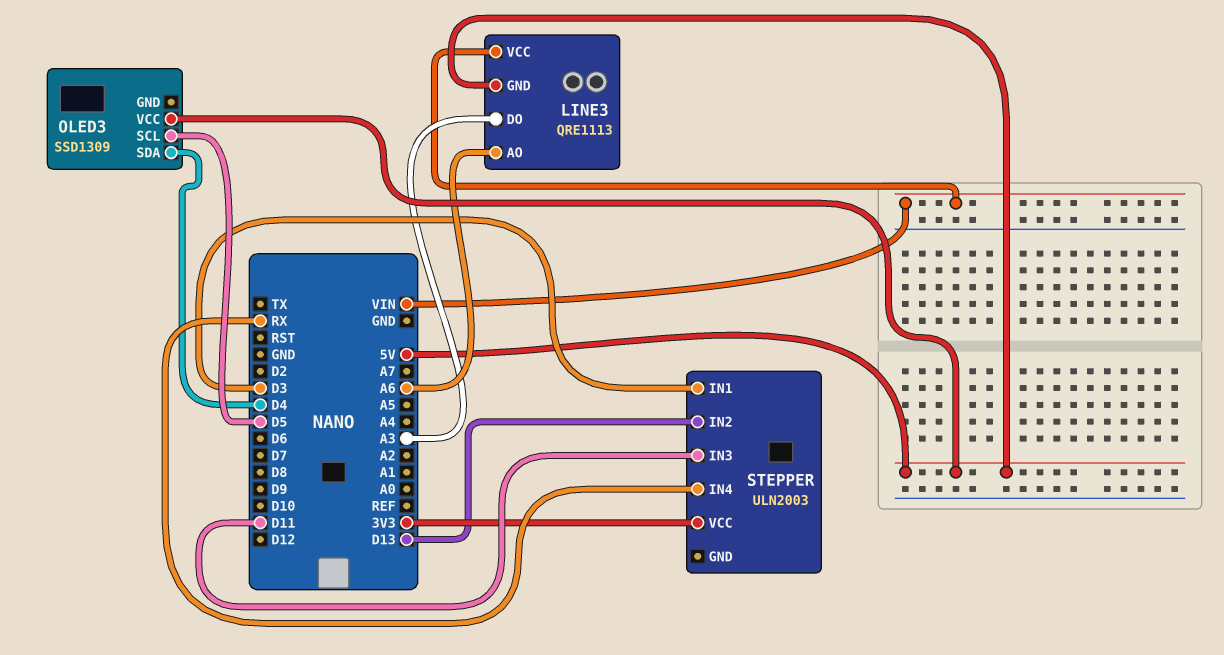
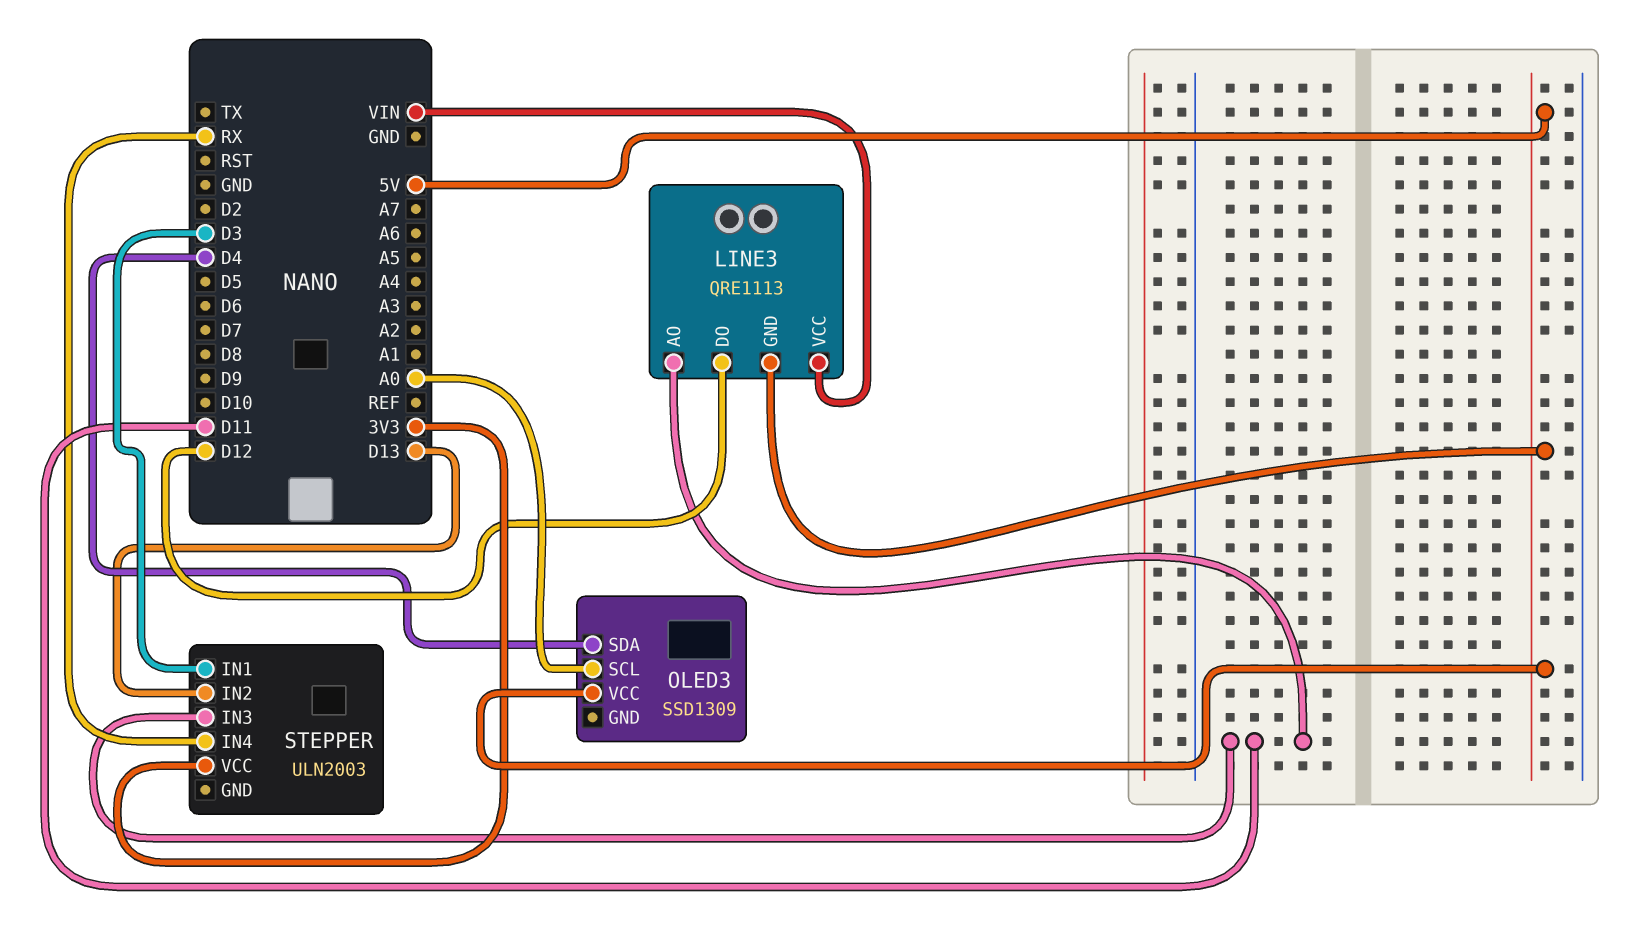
LINE3 pin AO: A6 -> D11
LINE3 pin DO: A3 -> D12
OLED3 pin SCL: D5 -> A0

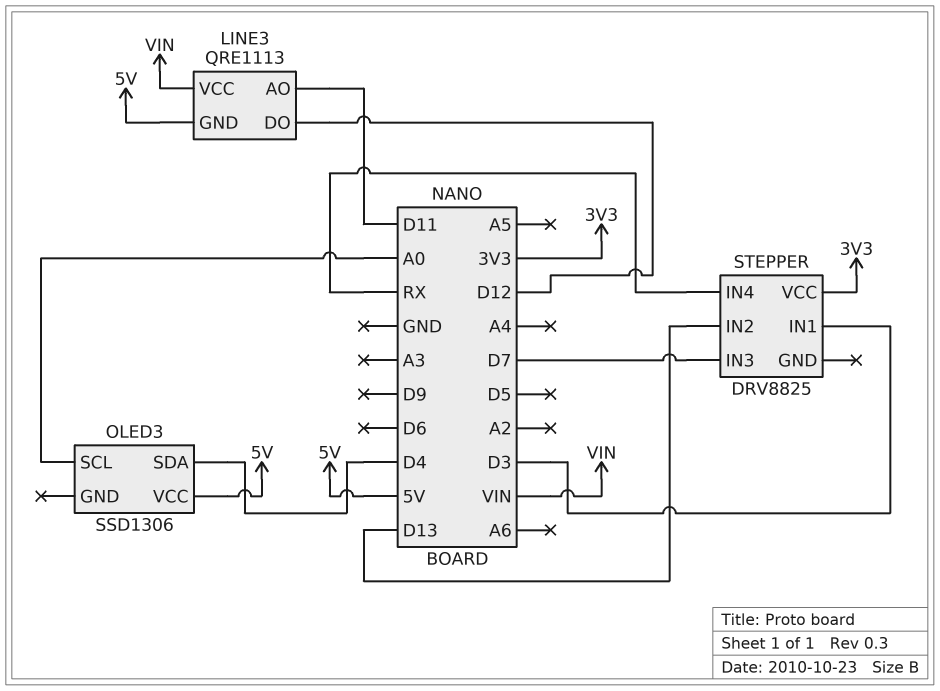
OLED3: SSD1309 -> SSD1306
STEPPER: ULN2003 -> DRV8825
STEPPER pin IN3: D11 -> D7

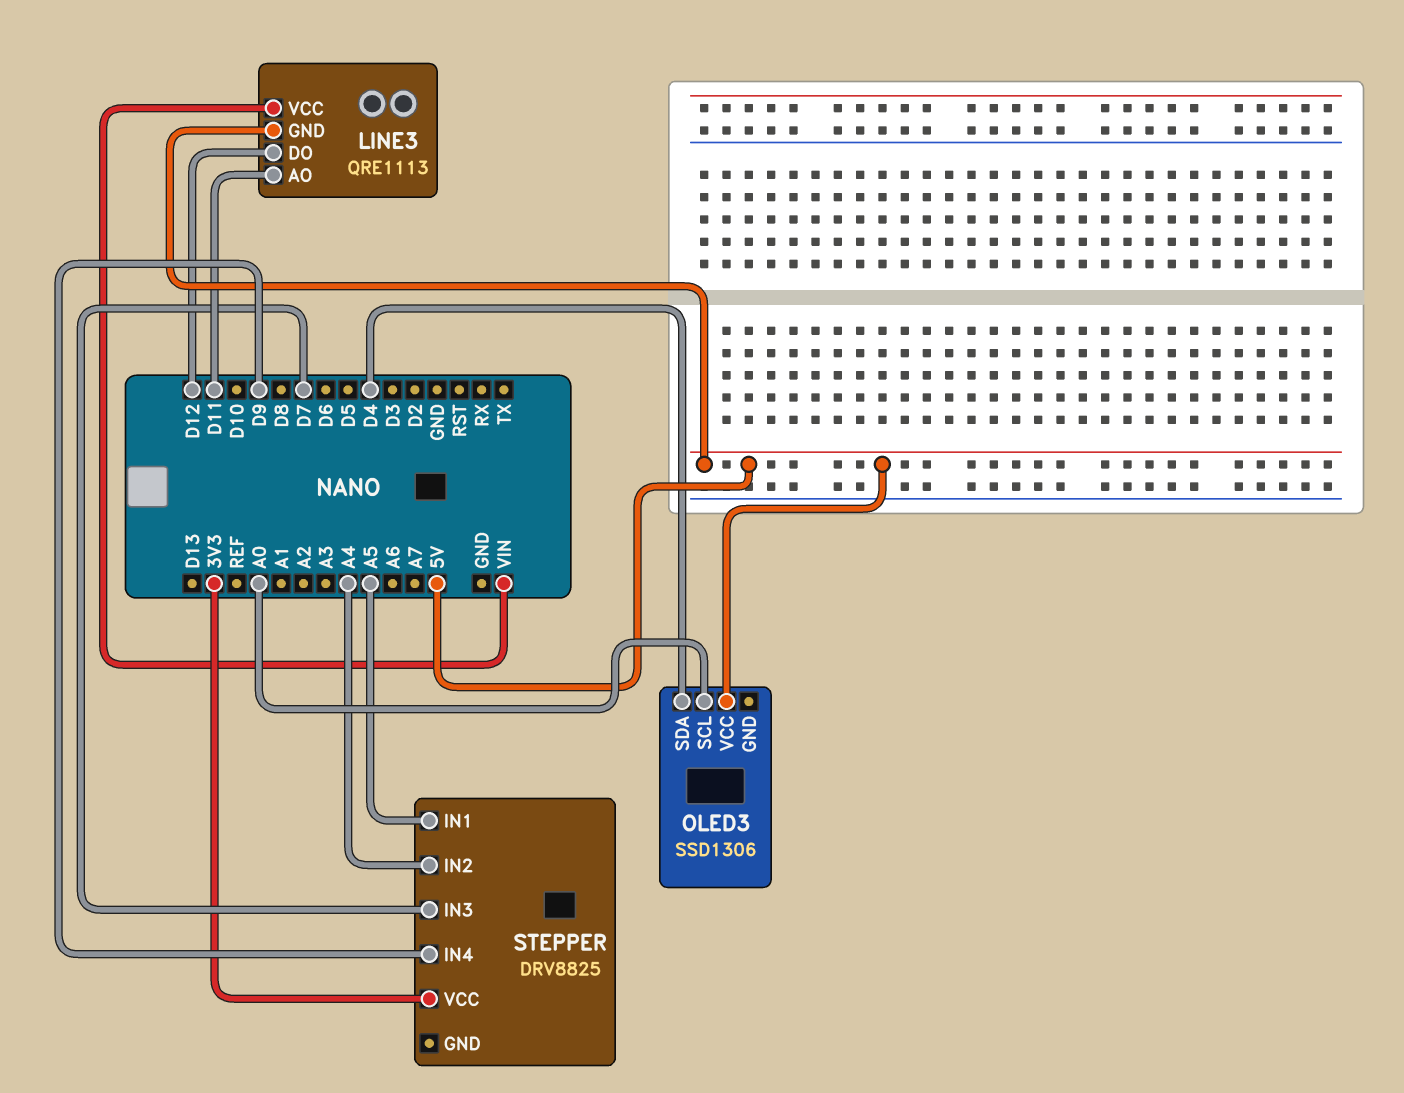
STEPPER pin IN1: D3 -> A5
STEPPER pin IN2: D13 -> A4
STEPPER pin IN4: RX -> D9

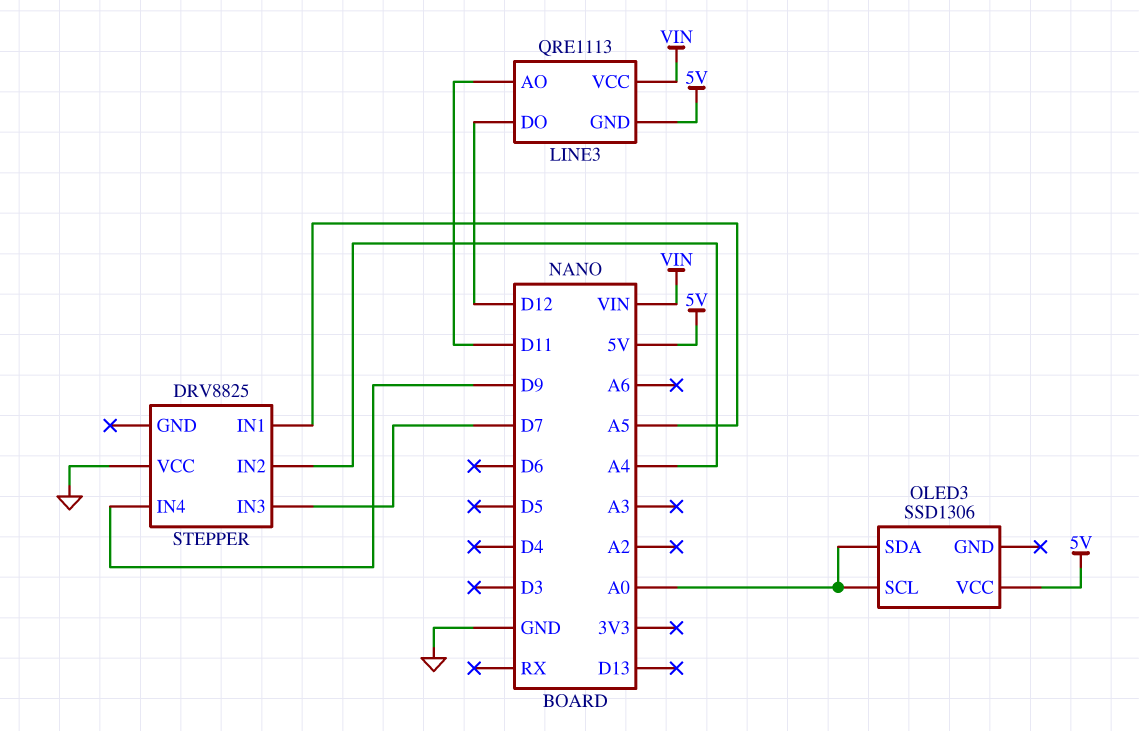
OLED3 pin SDA: D4 -> A0
STEPPER pin VCC: 3V3 -> GND

